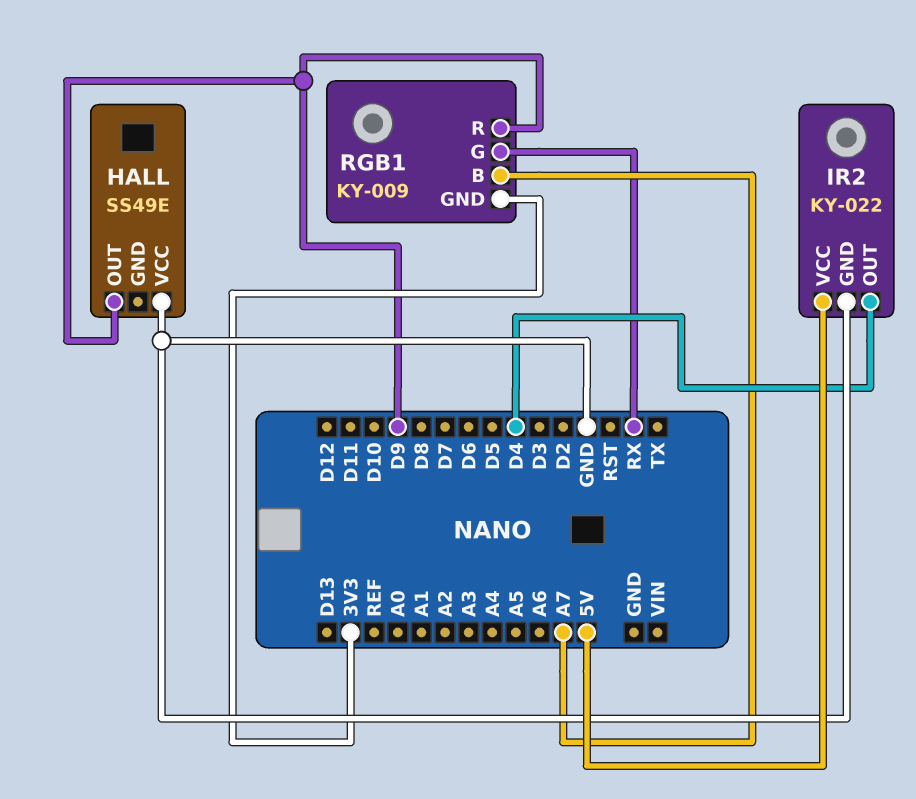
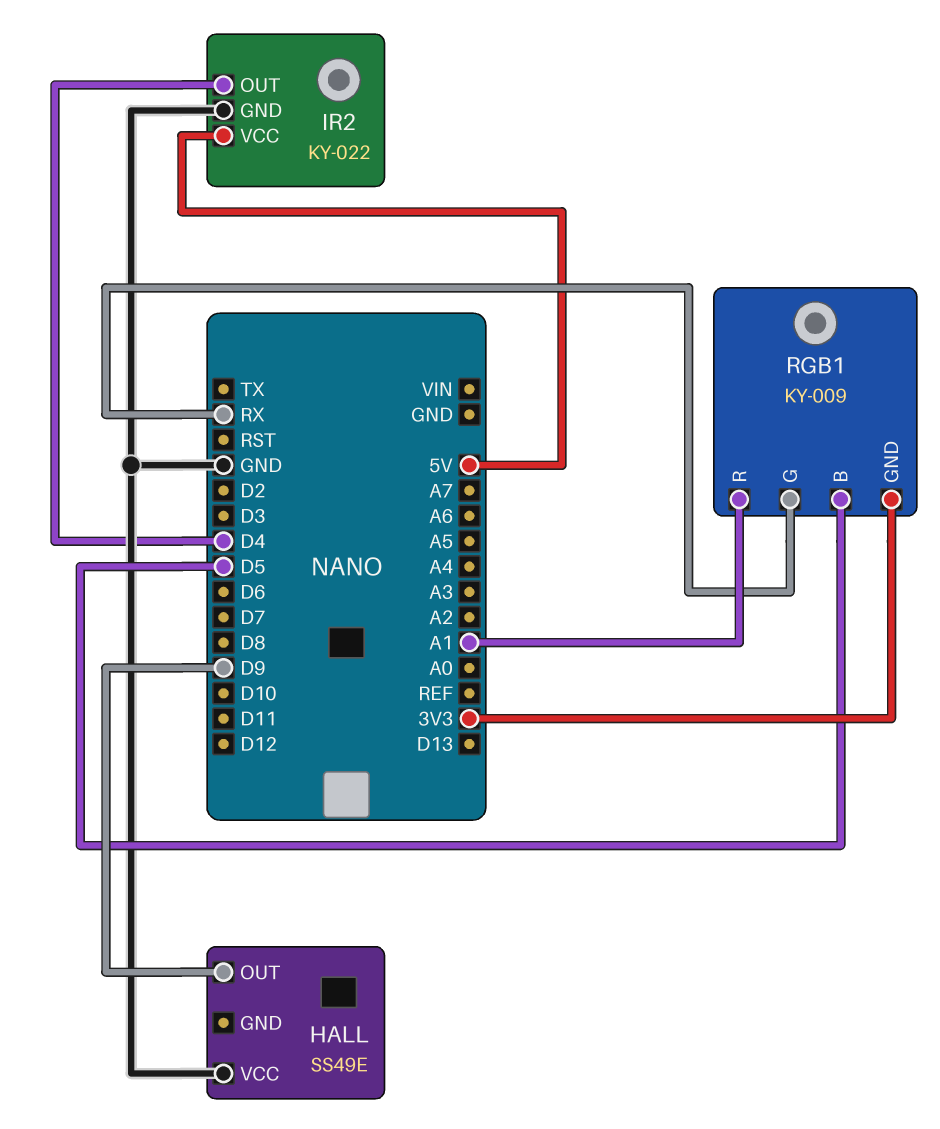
RGB1 pin B: A7 -> D5
RGB1 pin R: D9 -> A1

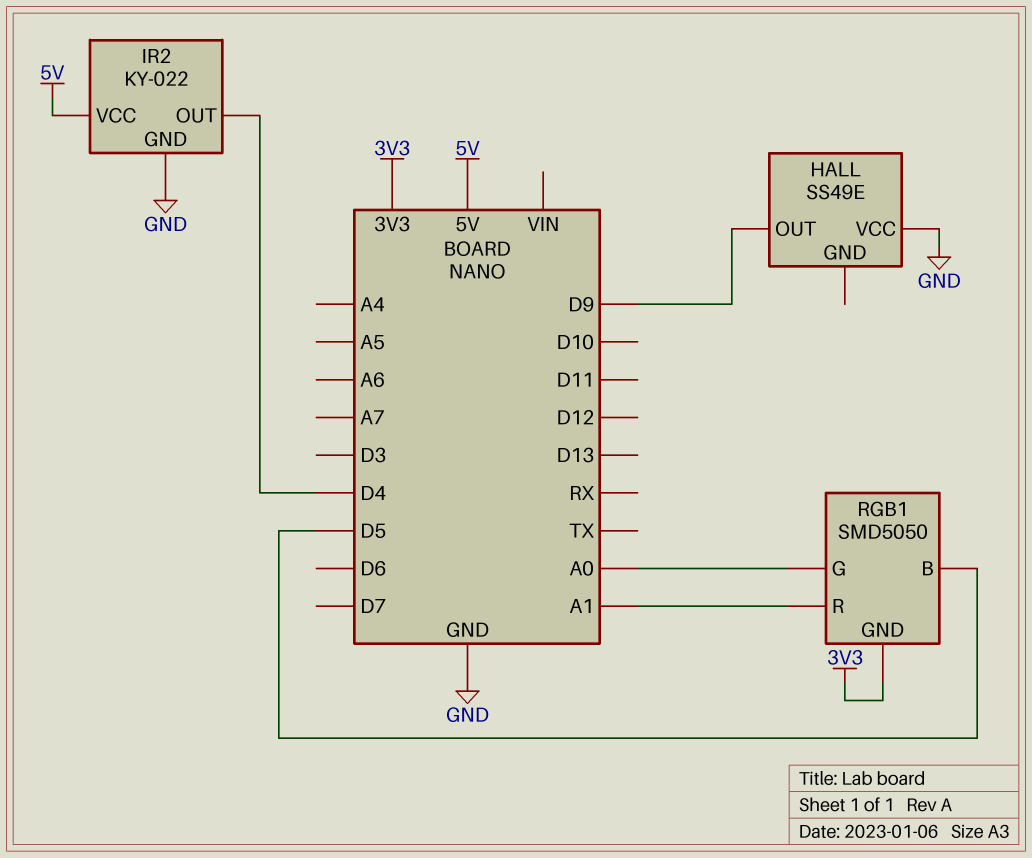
RGB1: KY-009 -> SMD5050
RGB1 pin G: RX -> A0

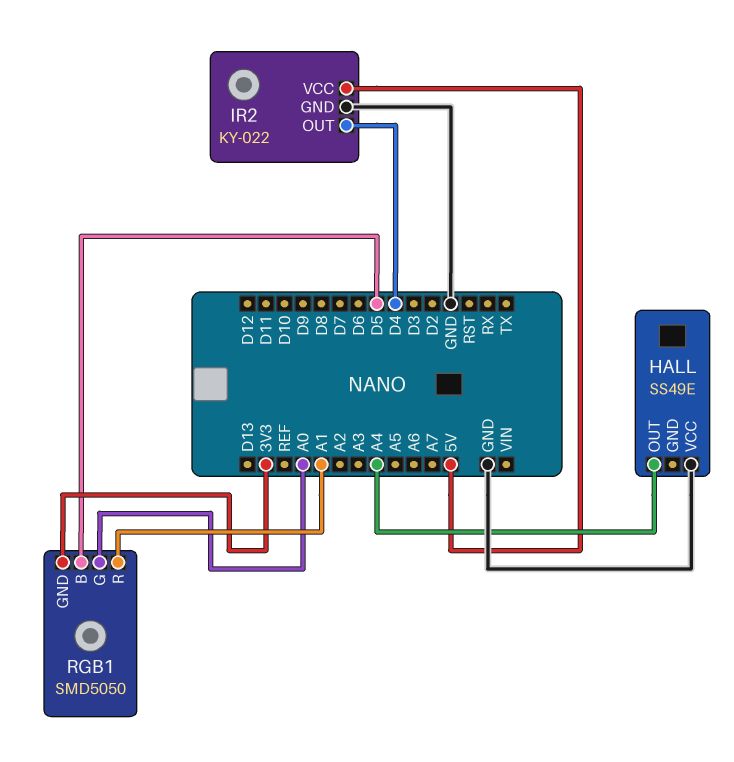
HALL pin OUT: D9 -> A4

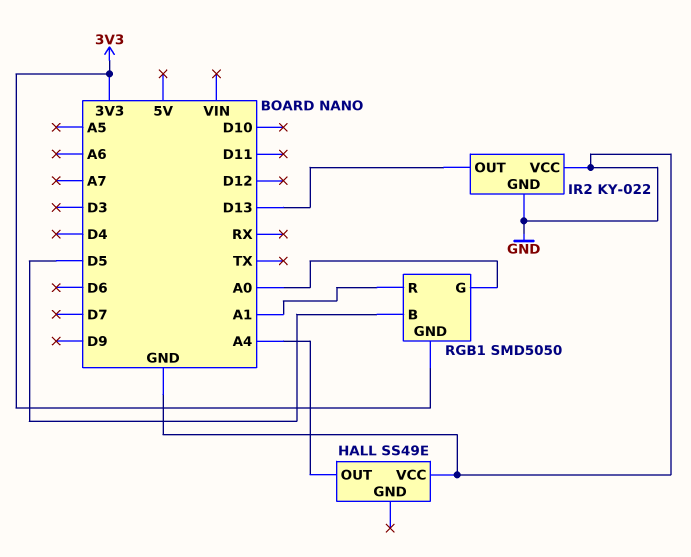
IR2 pin OUT: D4 -> D13
IR2 pin VCC: 5V -> GND

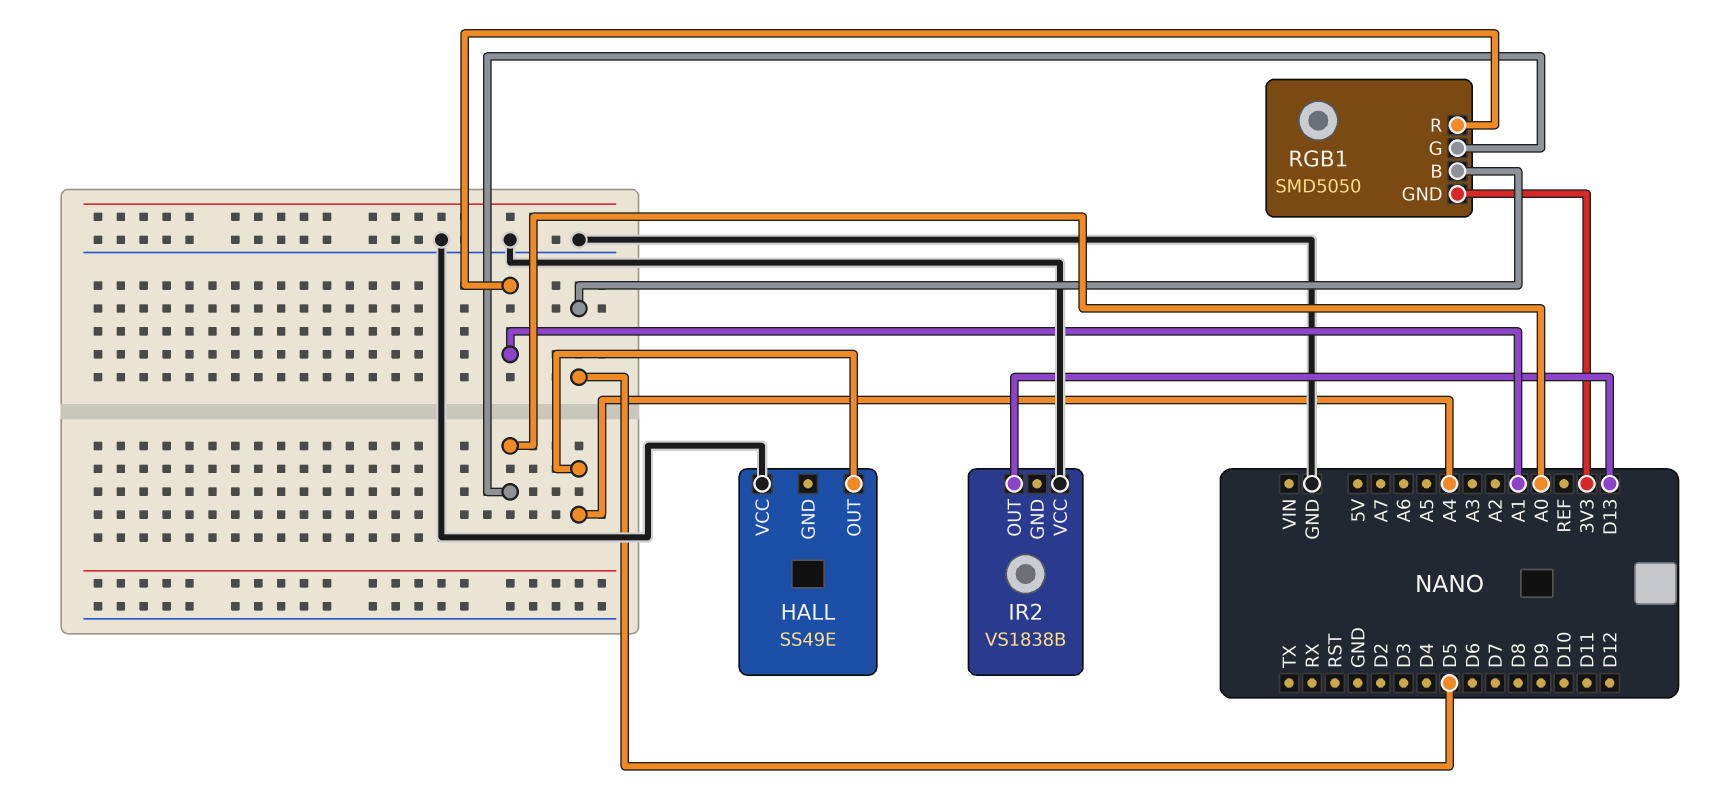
IR2: KY-022 -> VS1838B
IR2 pin GND: GND -> none

